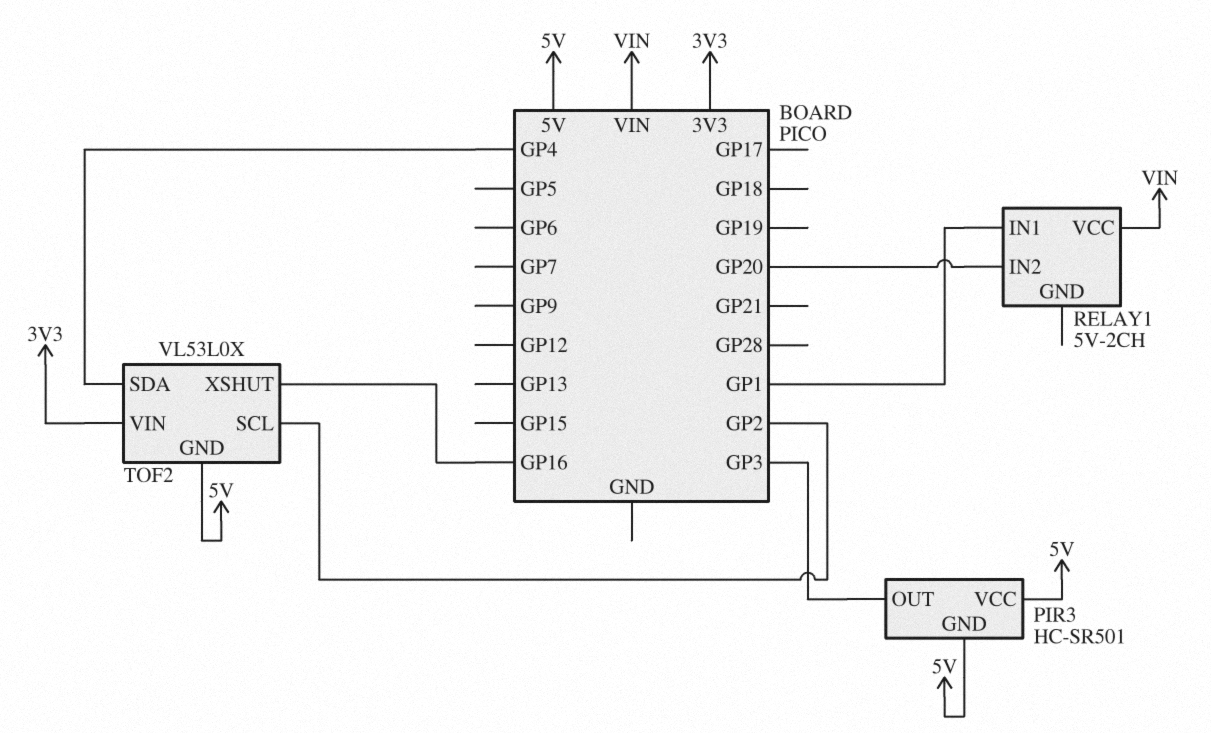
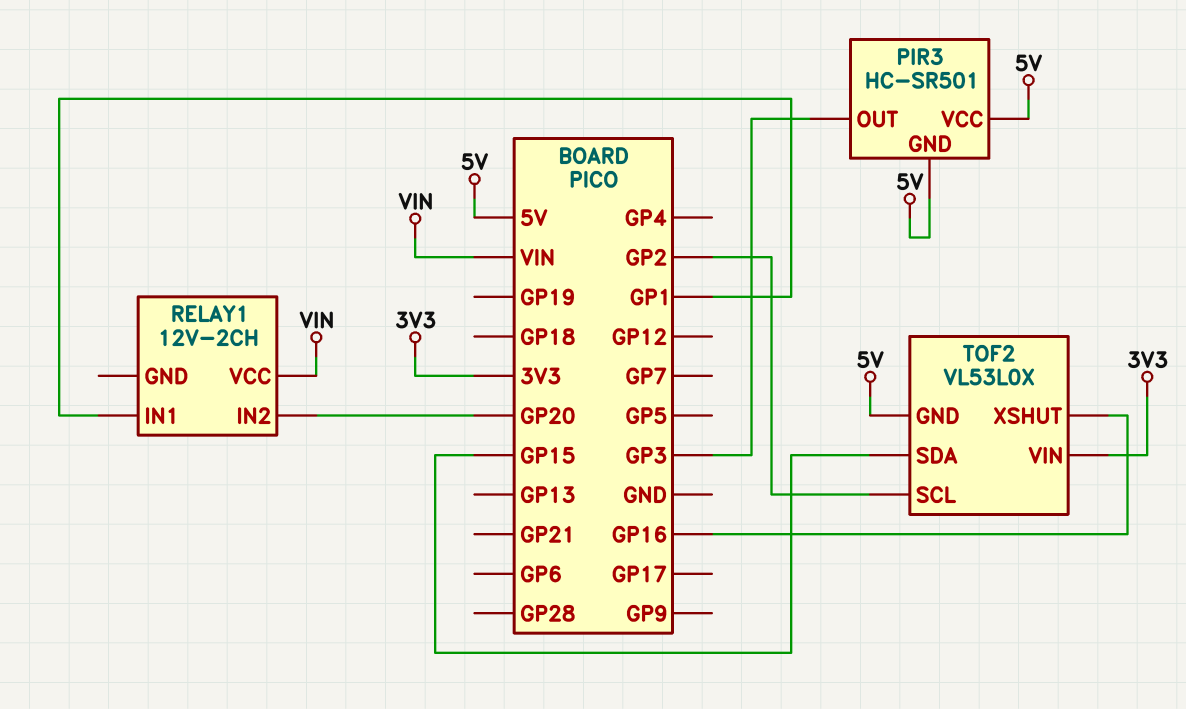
RELAY1: 5V-2CH -> 12V-2CH
TOF2 pin SDA: GP4 -> GP15

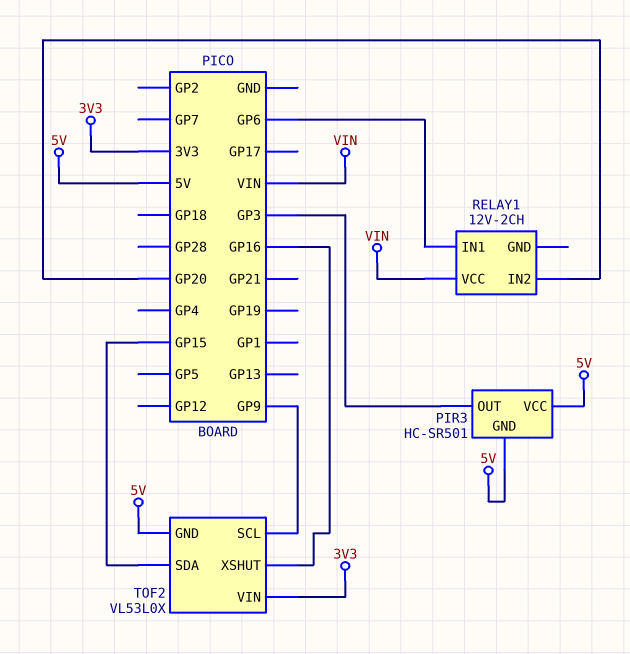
RELAY1 pin IN1: GP1 -> GP6
TOF2 pin SCL: GP2 -> GP9

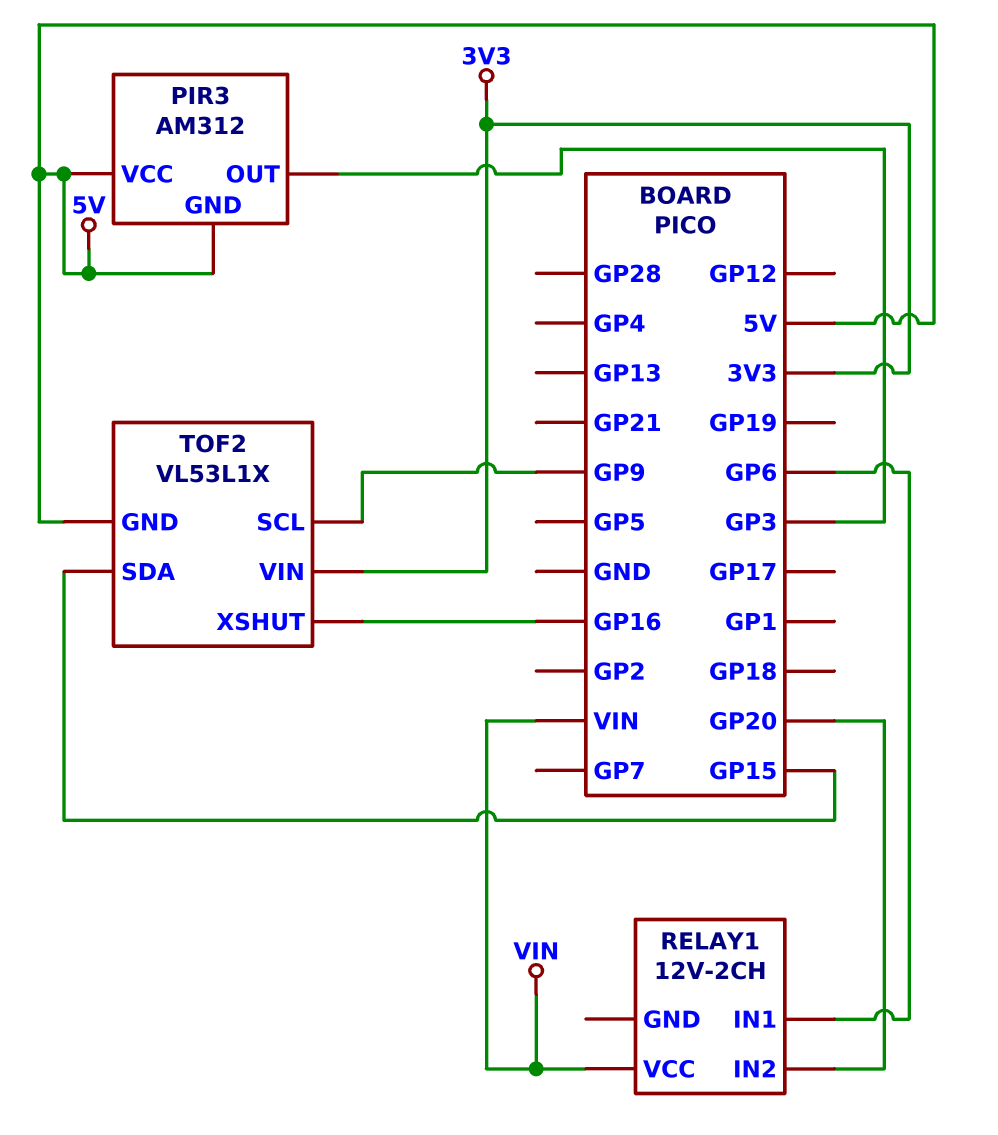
PIR3: HC-SR501 -> AM312
TOF2: VL53L0X -> VL53L1X

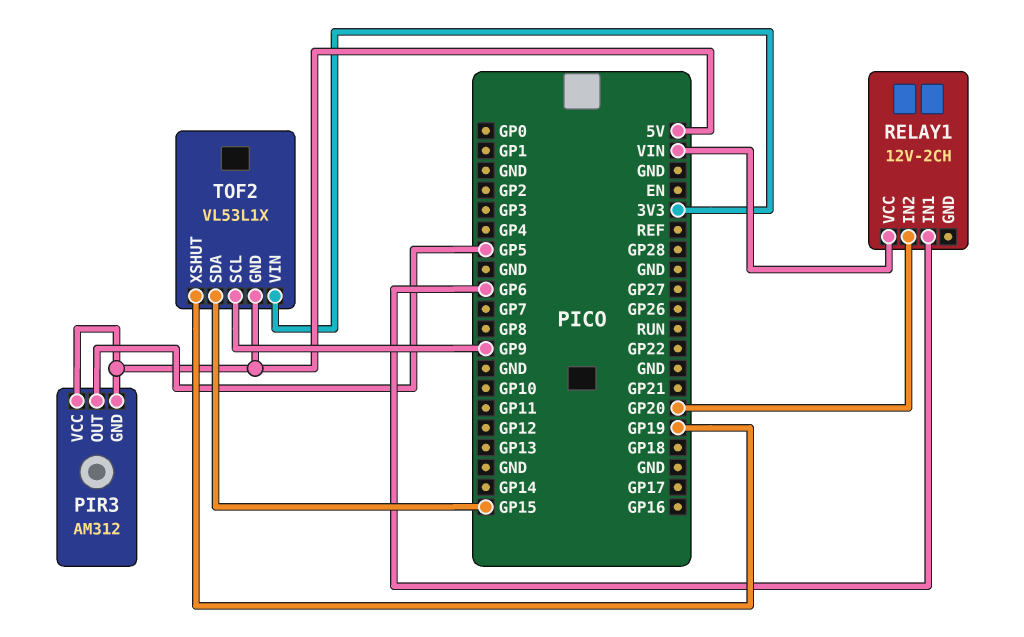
PIR3 pin OUT: GP3 -> GP5
TOF2 pin XSHUT: GP16 -> GP19

